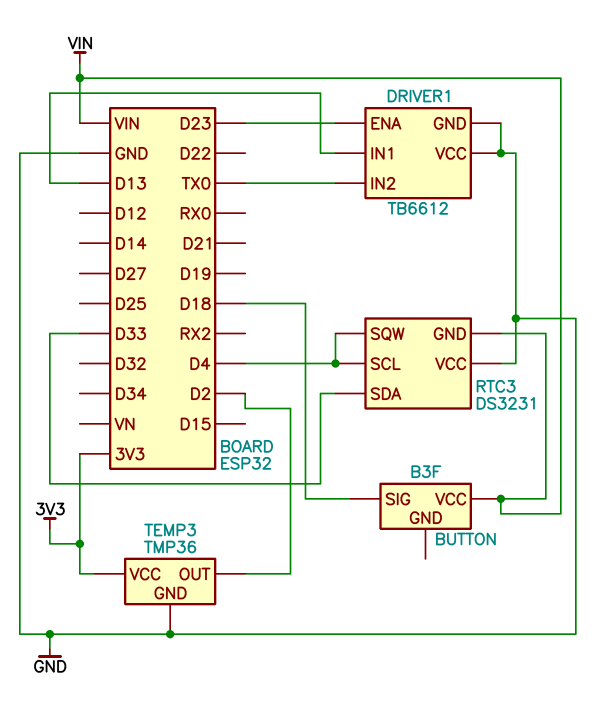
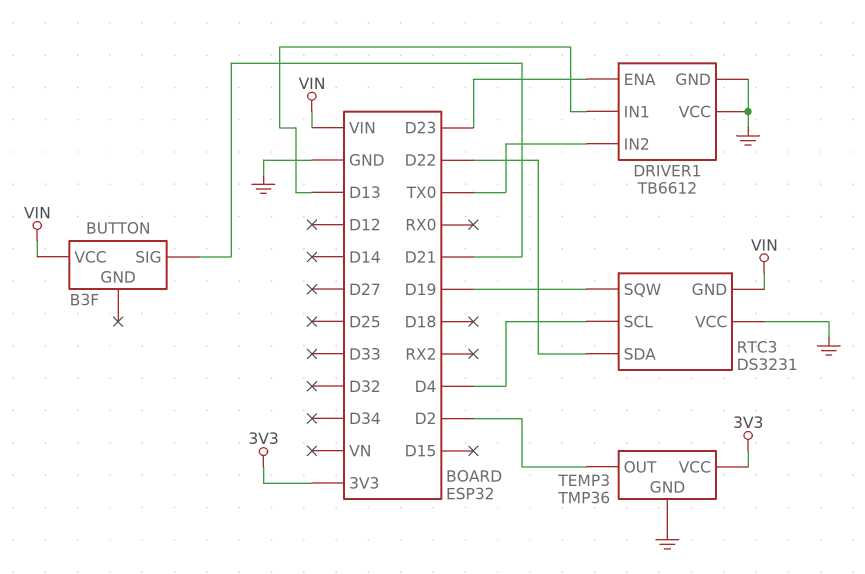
BUTTON pin SIG: D18 -> D21
RTC3 pin SDA: D33 -> D22
RTC3 pin SQW: D4 -> D19

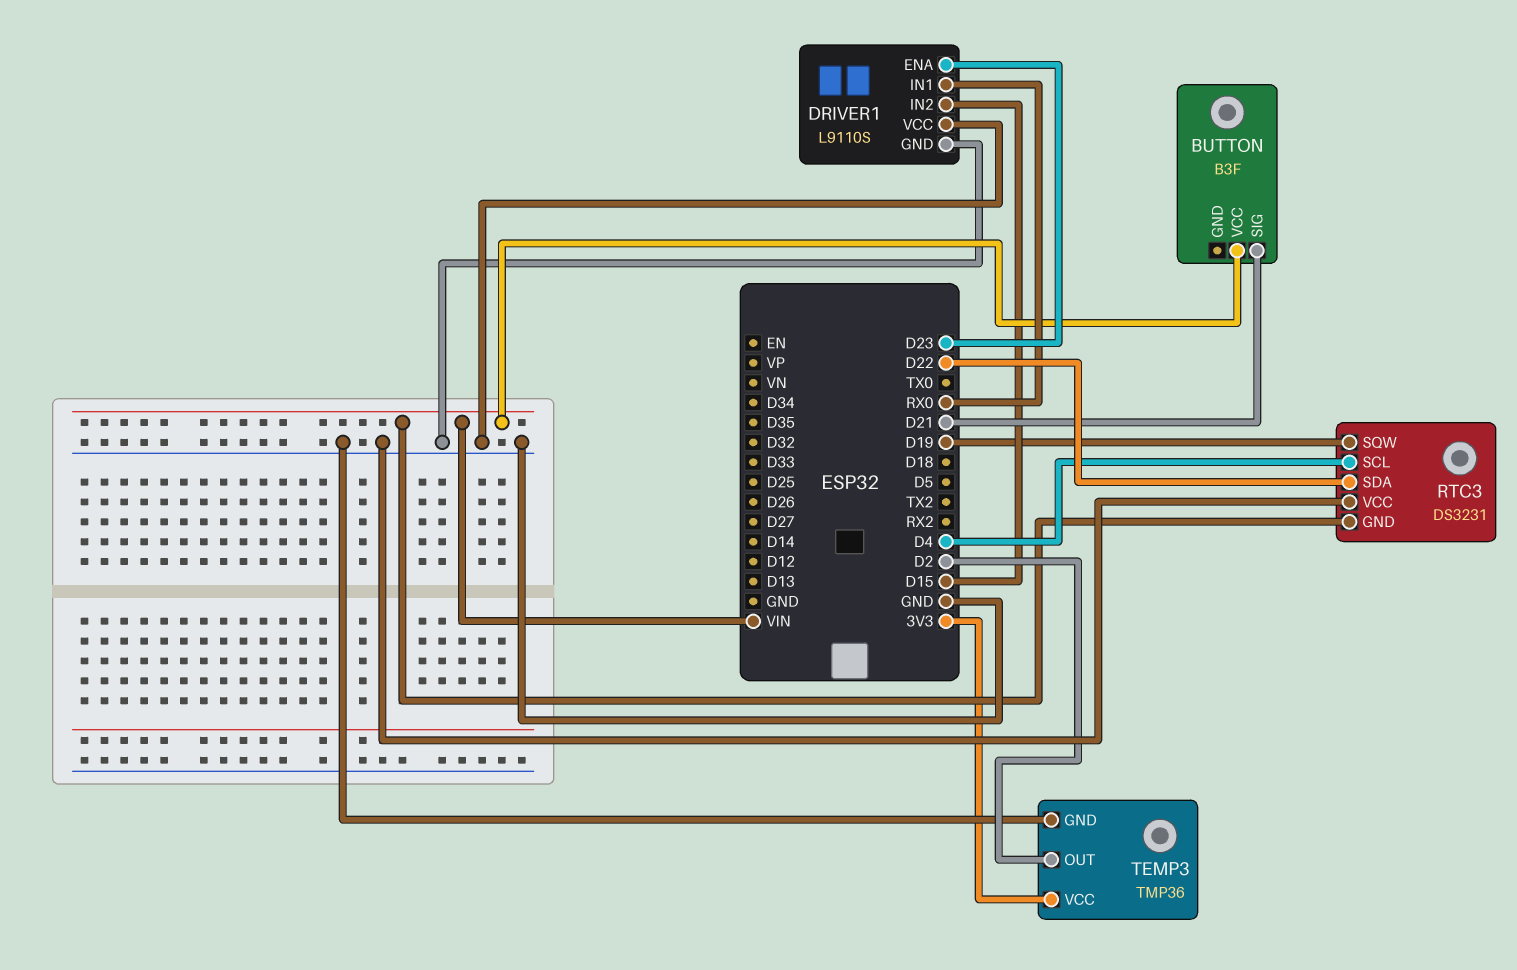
DRIVER1: TB6612 -> L9110S
DRIVER1 pin IN1: D13 -> RX0
DRIVER1 pin IN2: TX0 -> D15

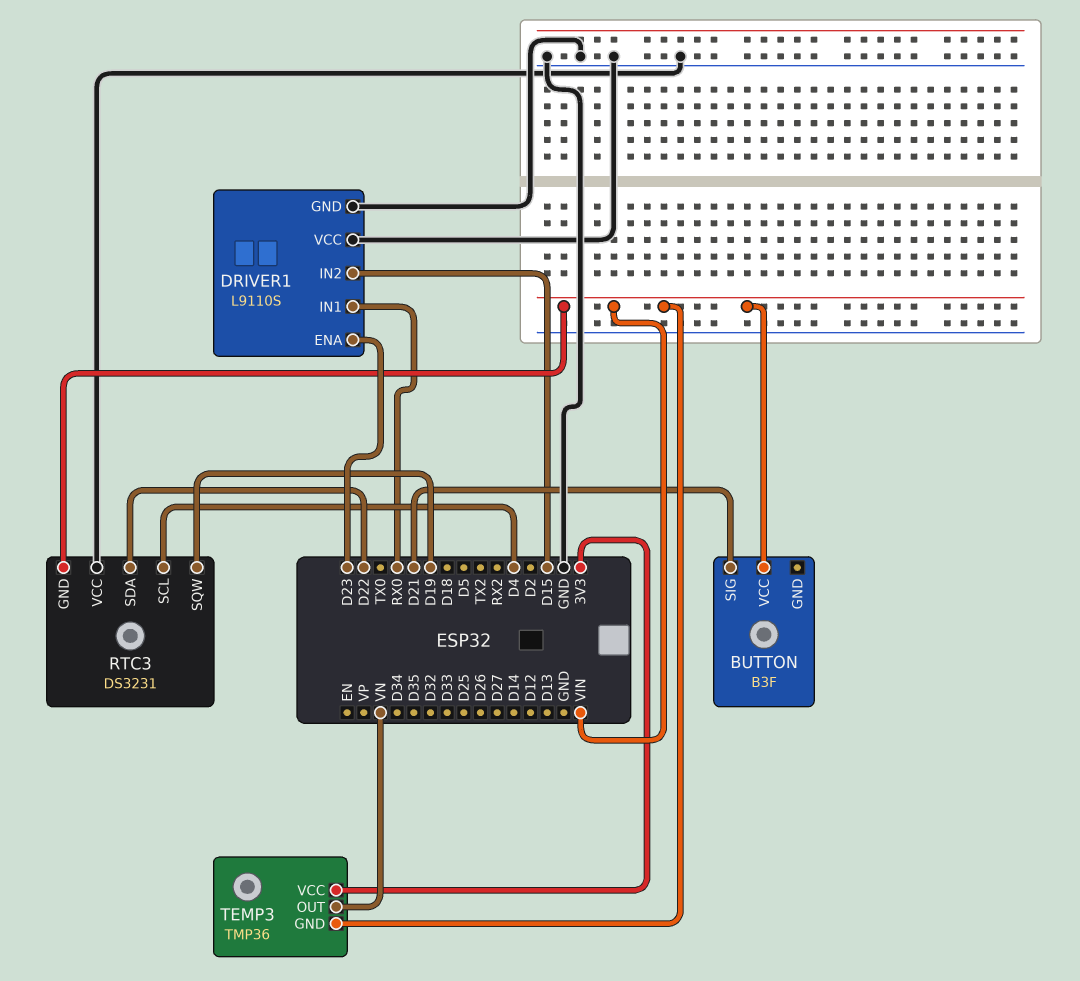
TEMP3 pin GND: GND -> VIN
TEMP3 pin OUT: D2 -> VN

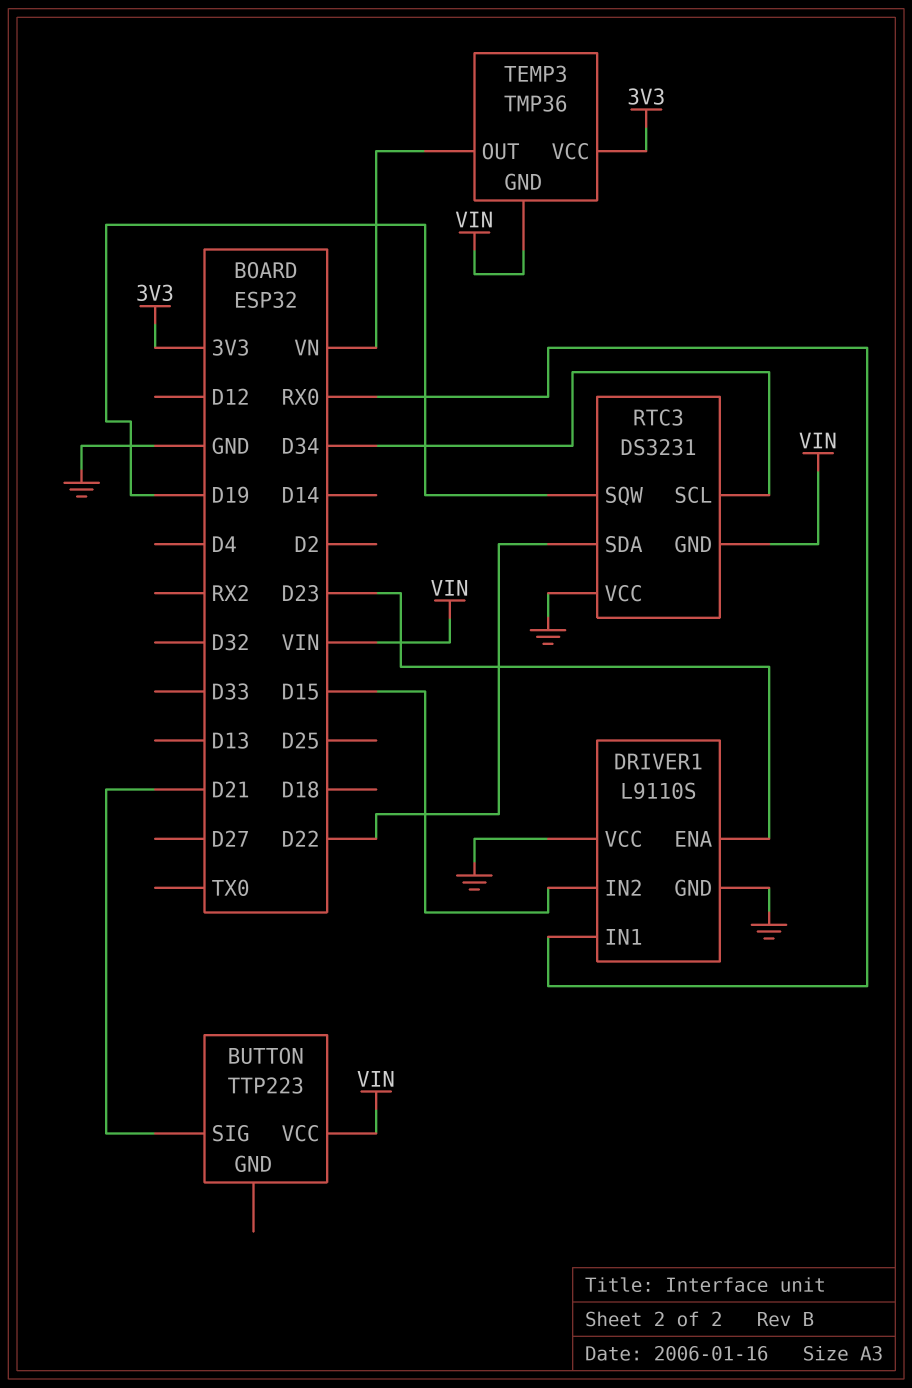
BUTTON: B3F -> TTP223
RTC3 pin SCL: D4 -> D34

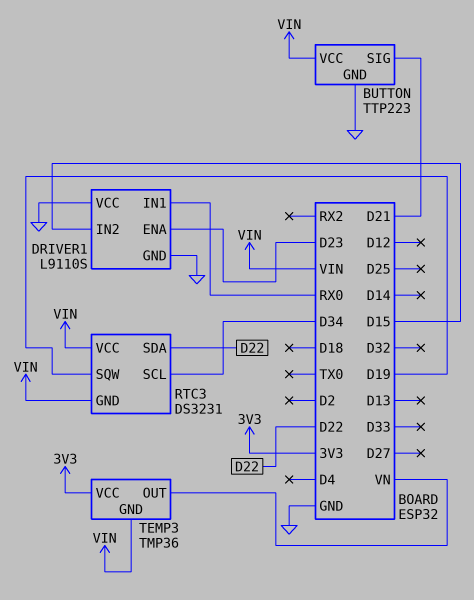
BUTTON pin GND: none -> GND
RTC3 pin VCC: GND -> VIN

